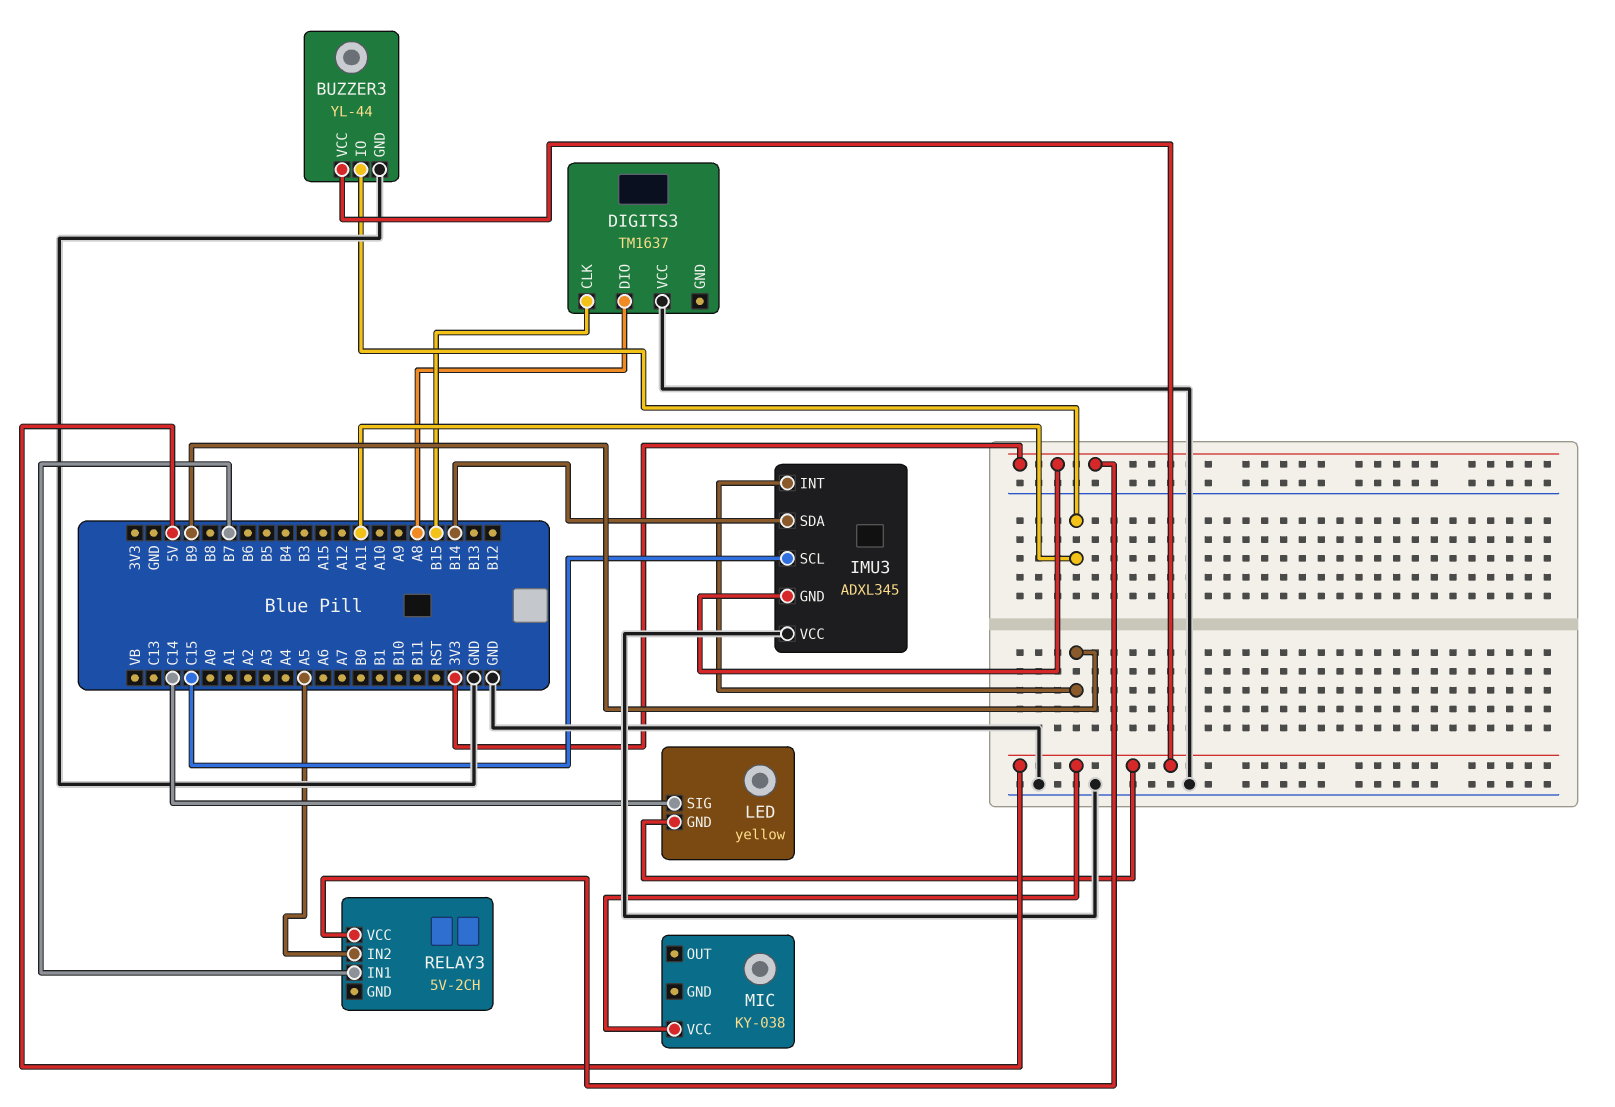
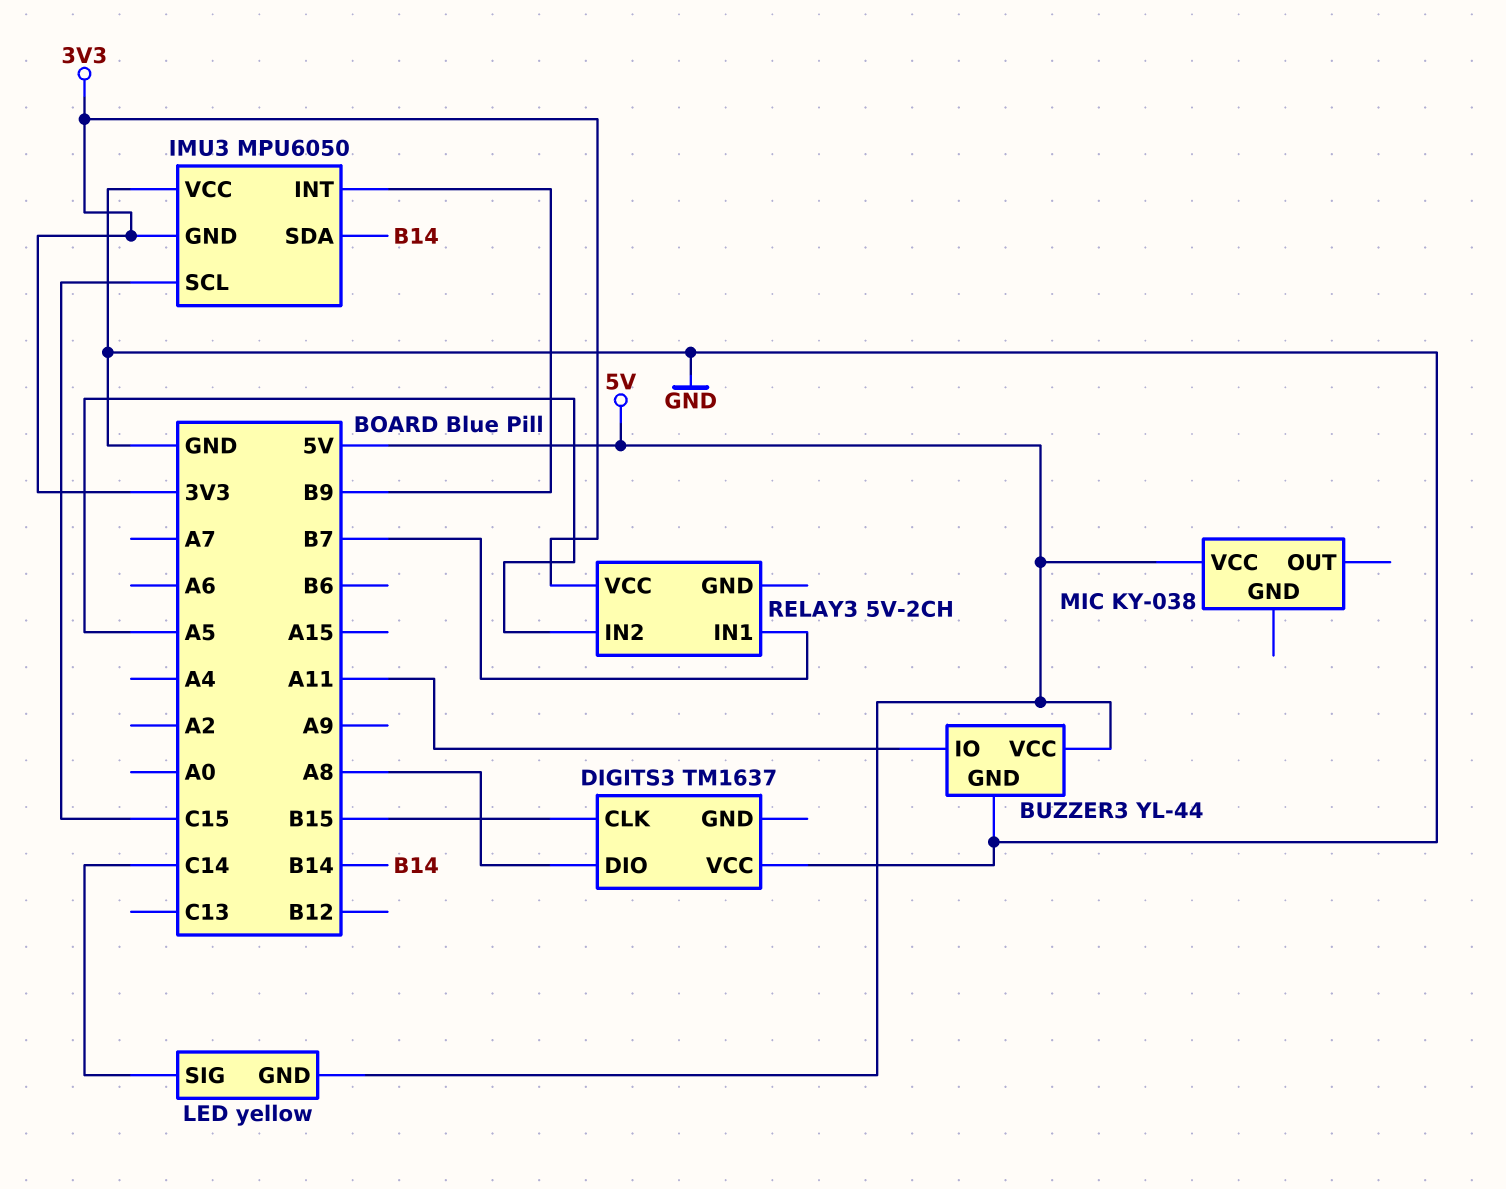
IMU3: ADXL345 -> MPU6050

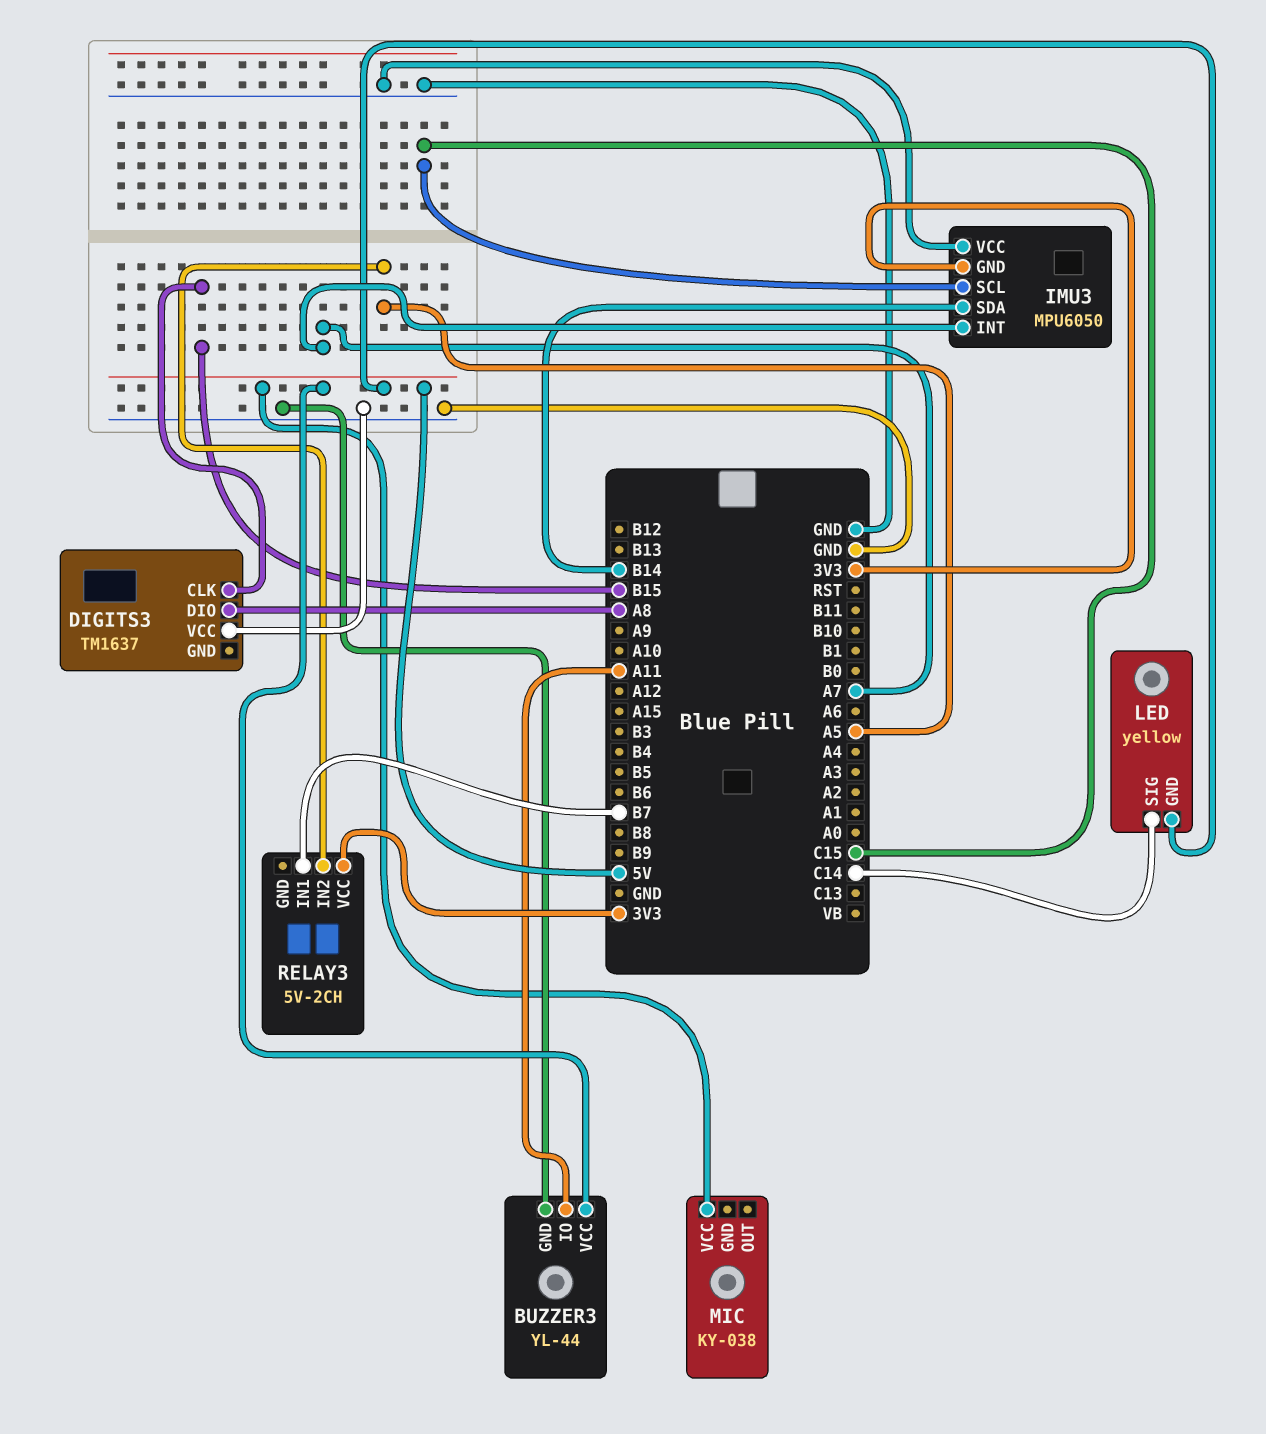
IMU3 pin INT: B9 -> A7

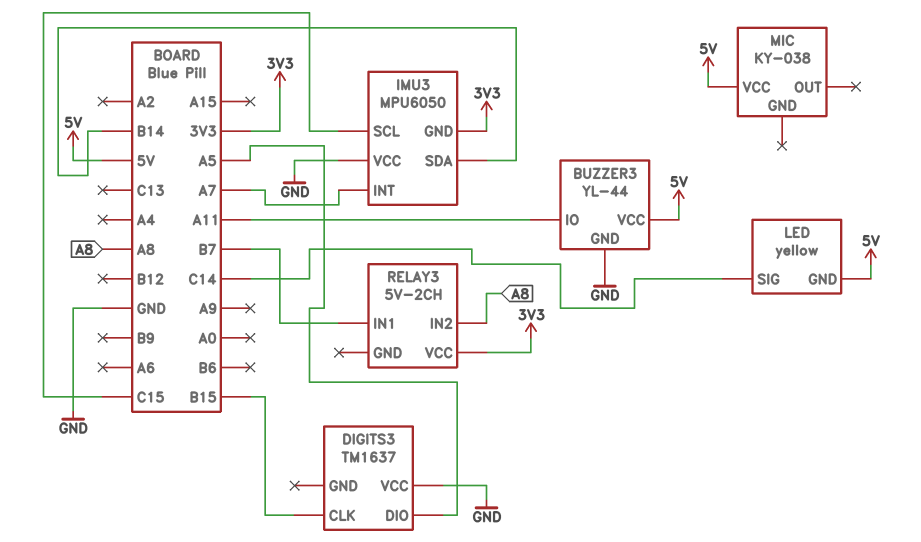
DIGITS3 pin DIO: A8 -> A5
RELAY3 pin IN2: A5 -> A8

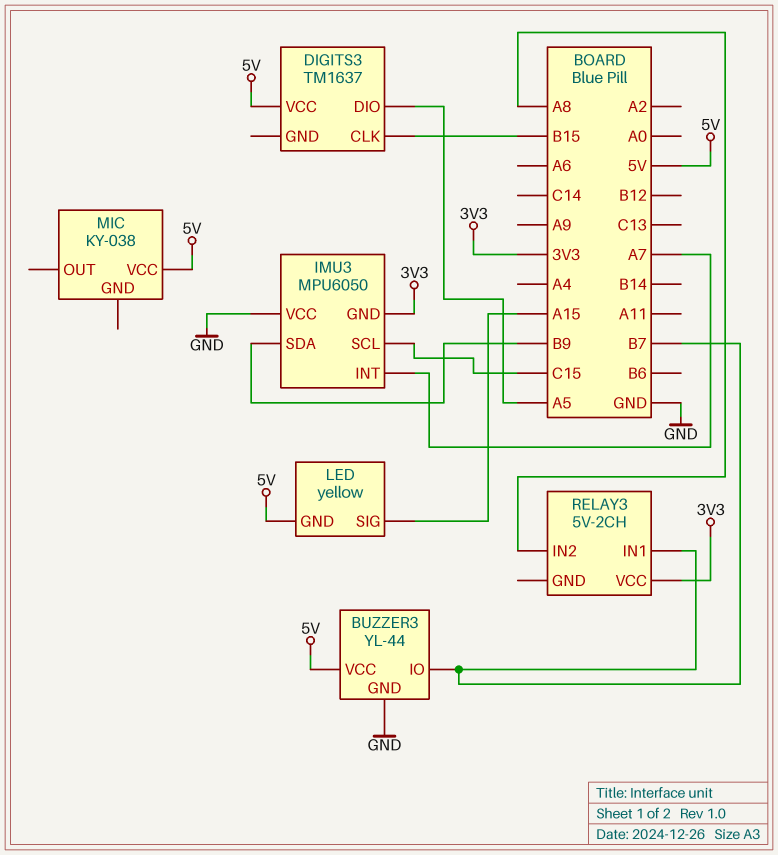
BUZZER3 pin IO: A11 -> B7
DIGITS3 pin VCC: GND -> 5V
IMU3 pin SDA: B14 -> B9
LED pin SIG: C14 -> A15

